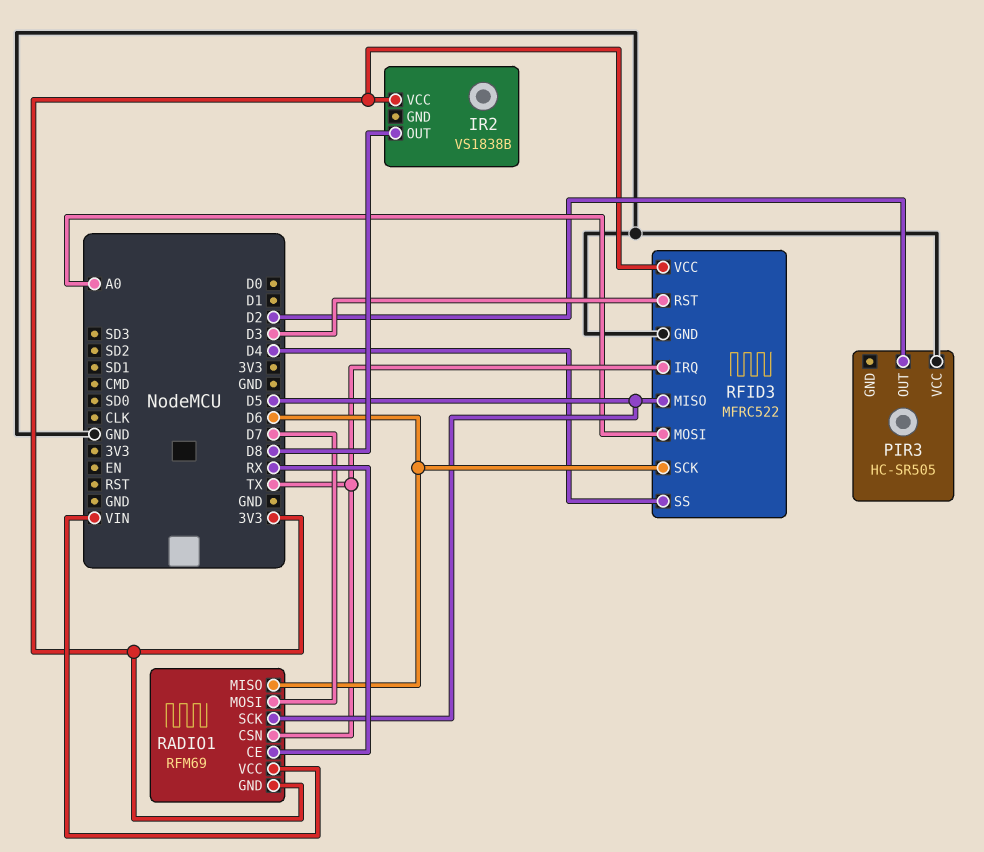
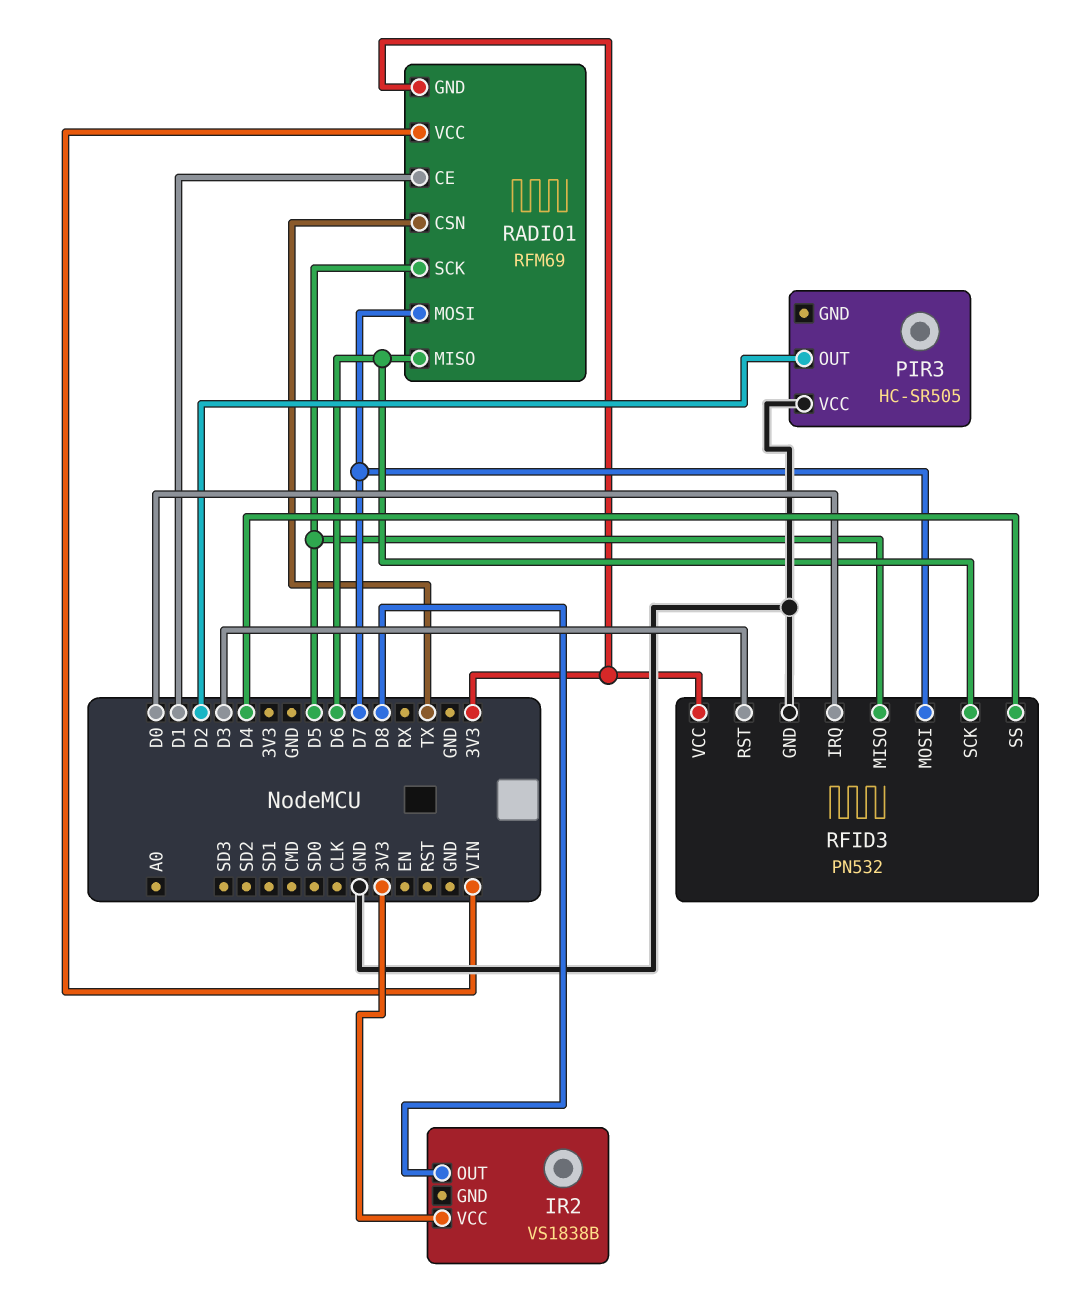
RADIO1 pin CE: RX -> D1
RFID3: MFRC522 -> PN532
RFID3 pin IRQ: TX -> D0
RFID3 pin MOSI: A0 -> D7

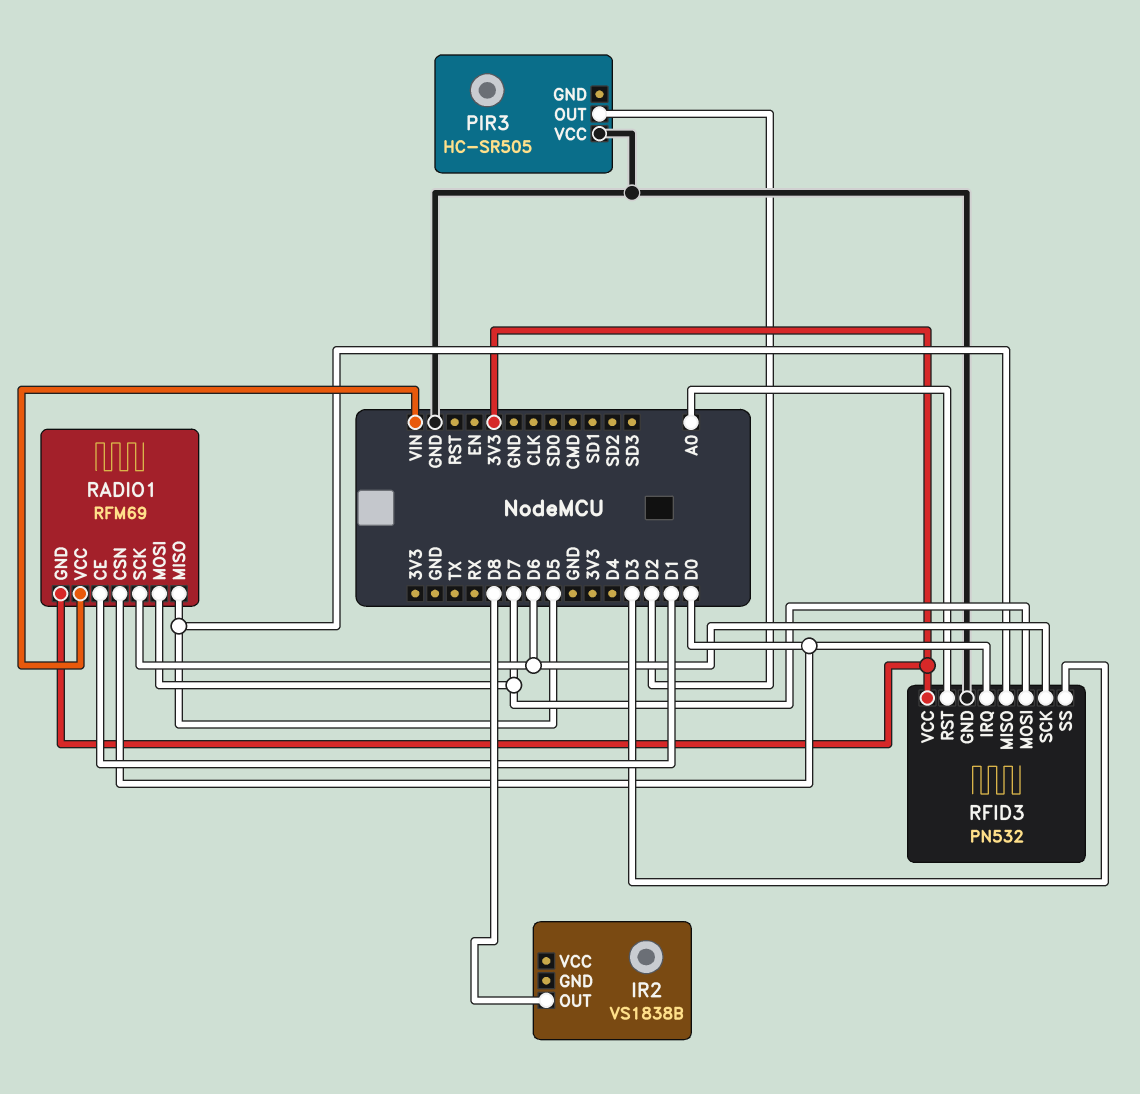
IR2 pin VCC: 3V3 -> none
RADIO1 pin CSN: TX -> D0
RADIO1 pin MISO: D6 -> D5
RADIO1 pin SCK: D5 -> D6
RFID3 pin RST: D3 -> A0
RFID3 pin SS: D4 -> D3

